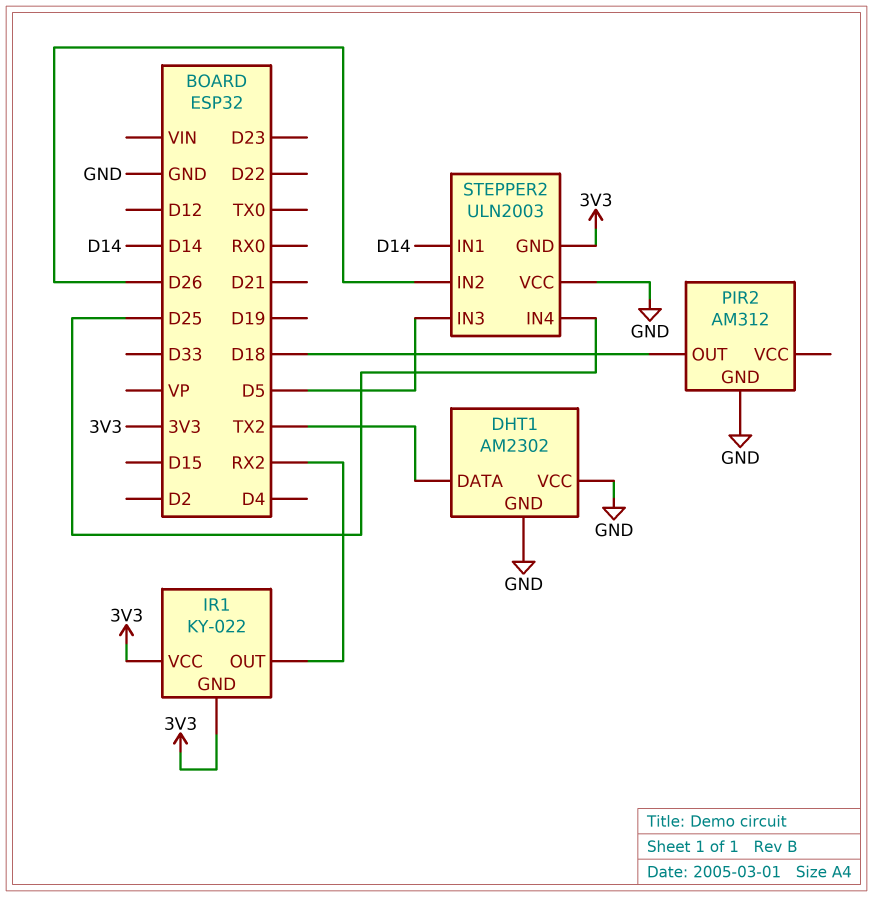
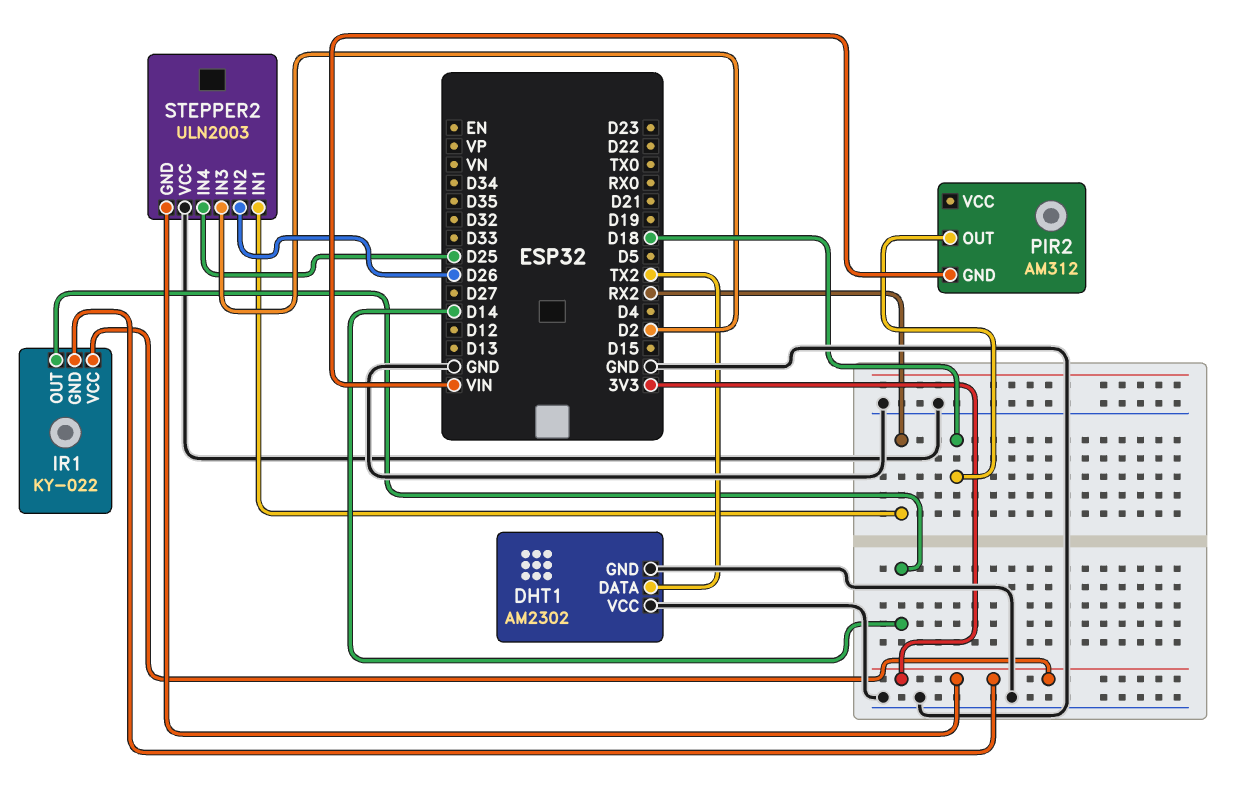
IR1 pin OUT: RX2 -> D14
PIR2 pin GND: GND -> VIN
STEPPER2 pin IN1: D14 -> RX2
STEPPER2 pin IN3: D5 -> D2

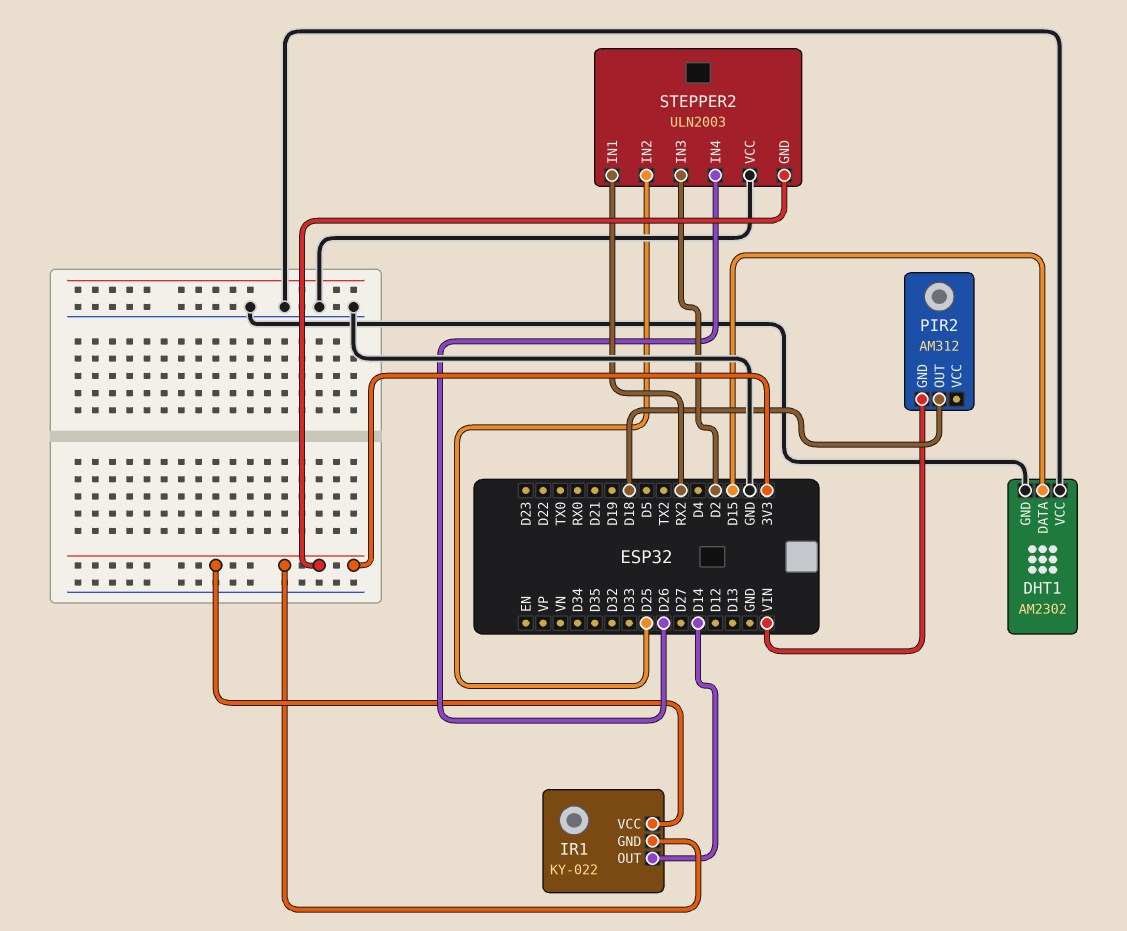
DHT1 pin DATA: TX2 -> D15
STEPPER2 pin IN2: D26 -> D25
STEPPER2 pin IN4: D25 -> D26

